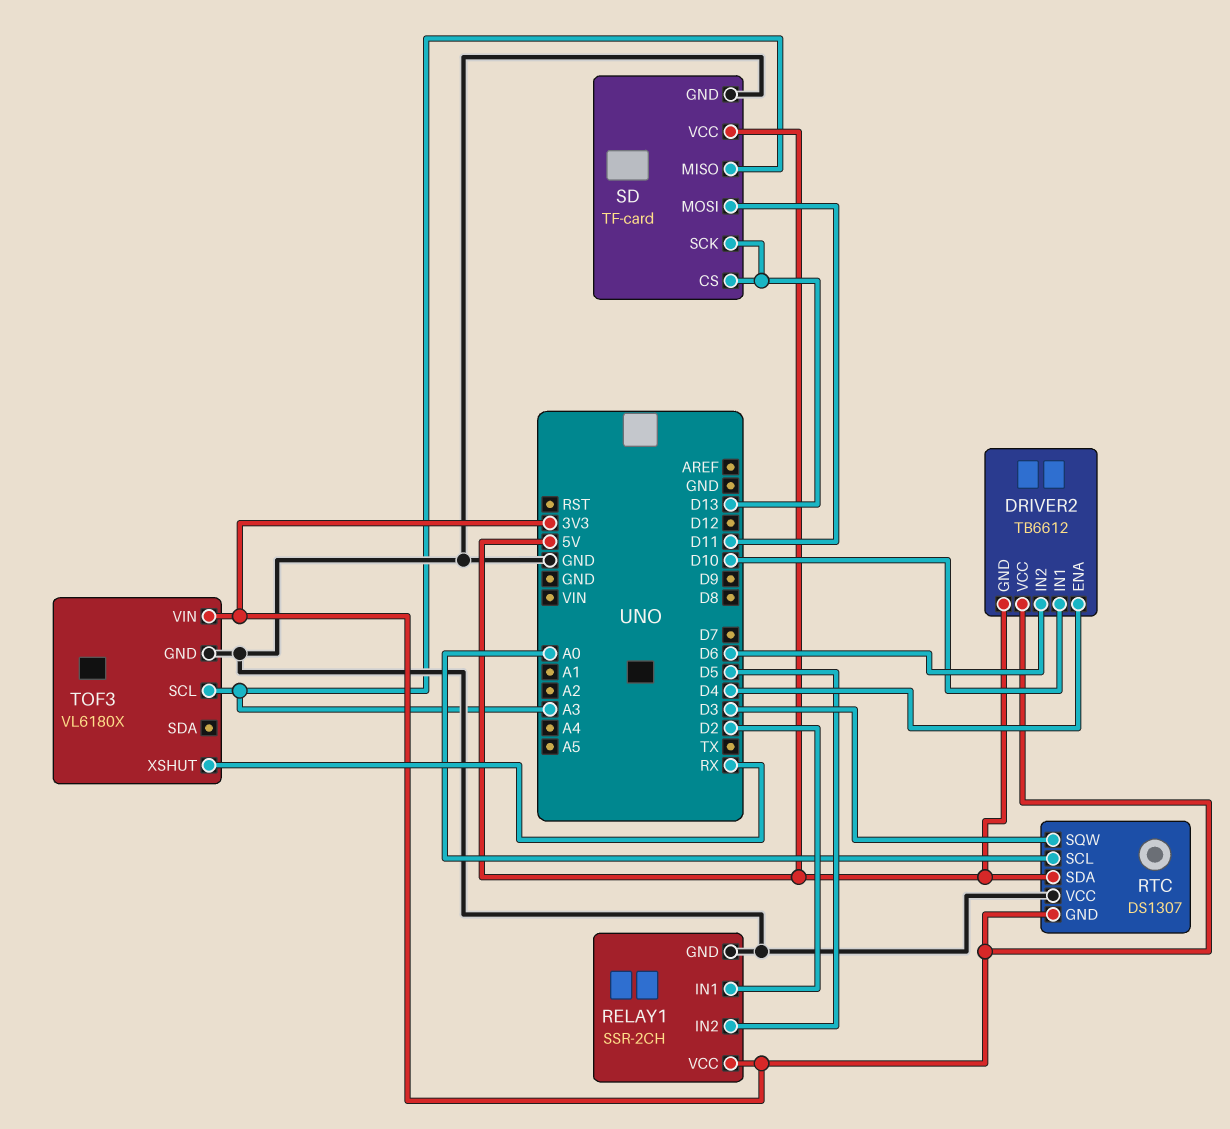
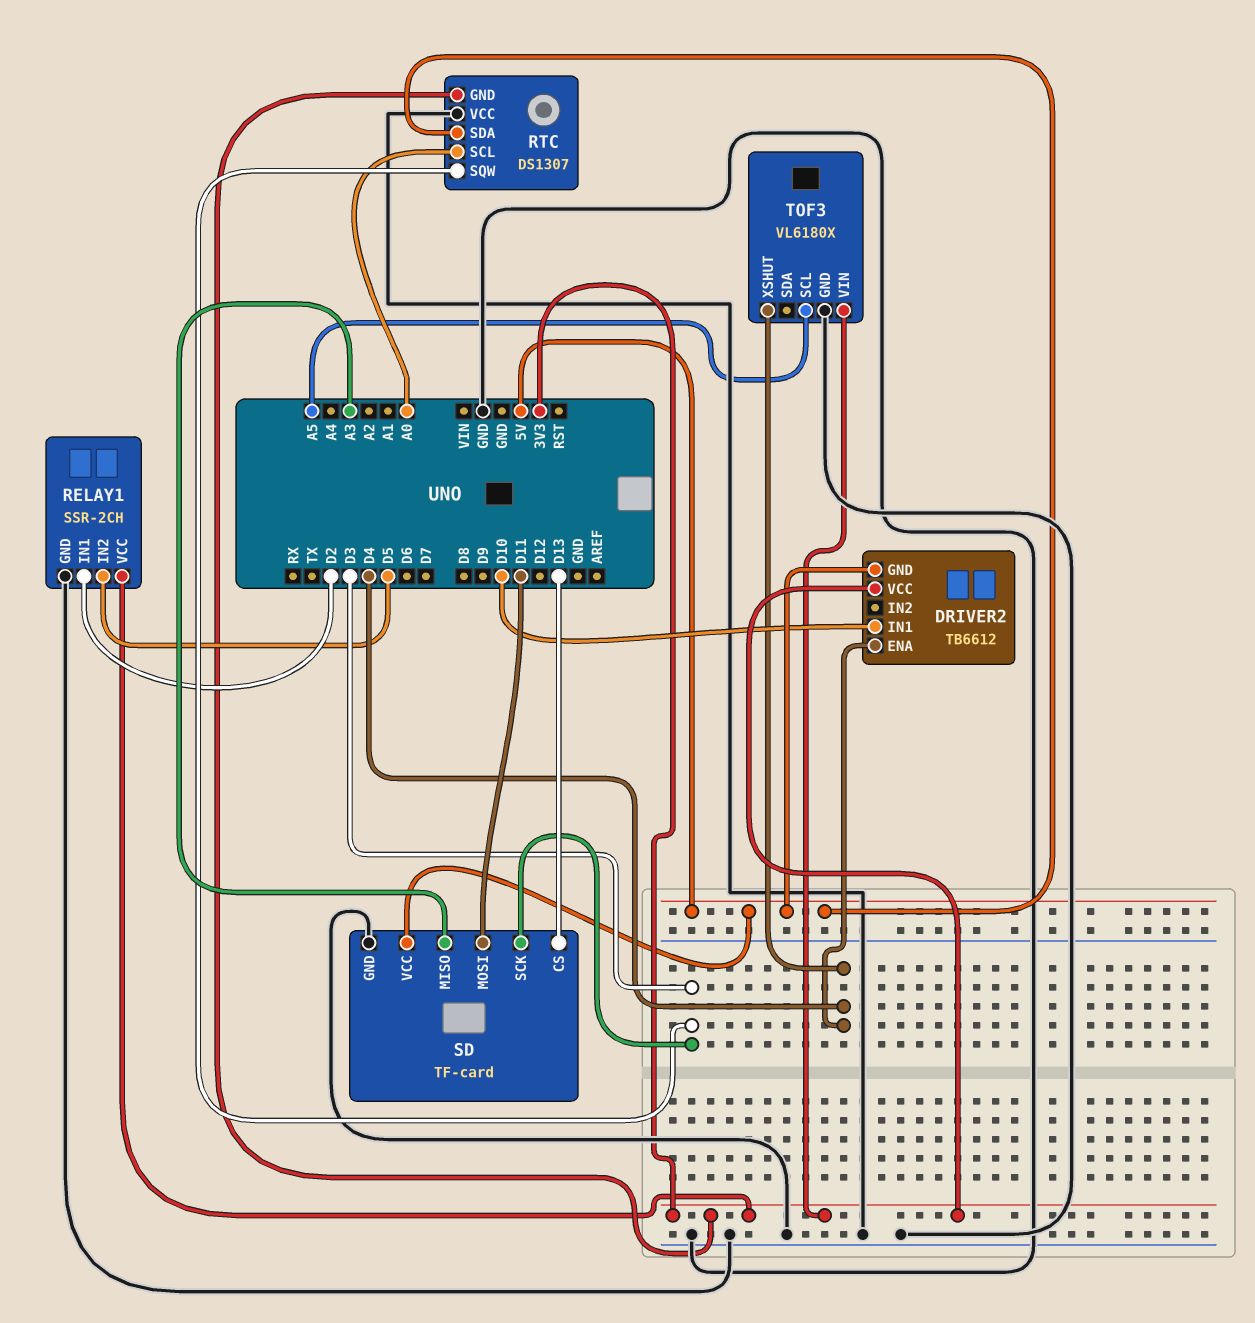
DRIVER2 pin IN2: D6 -> none
SD pin SCK: D13 -> D3
TOF3 pin SCL: A3 -> A5
TOF3 pin XSHUT: RX -> D4

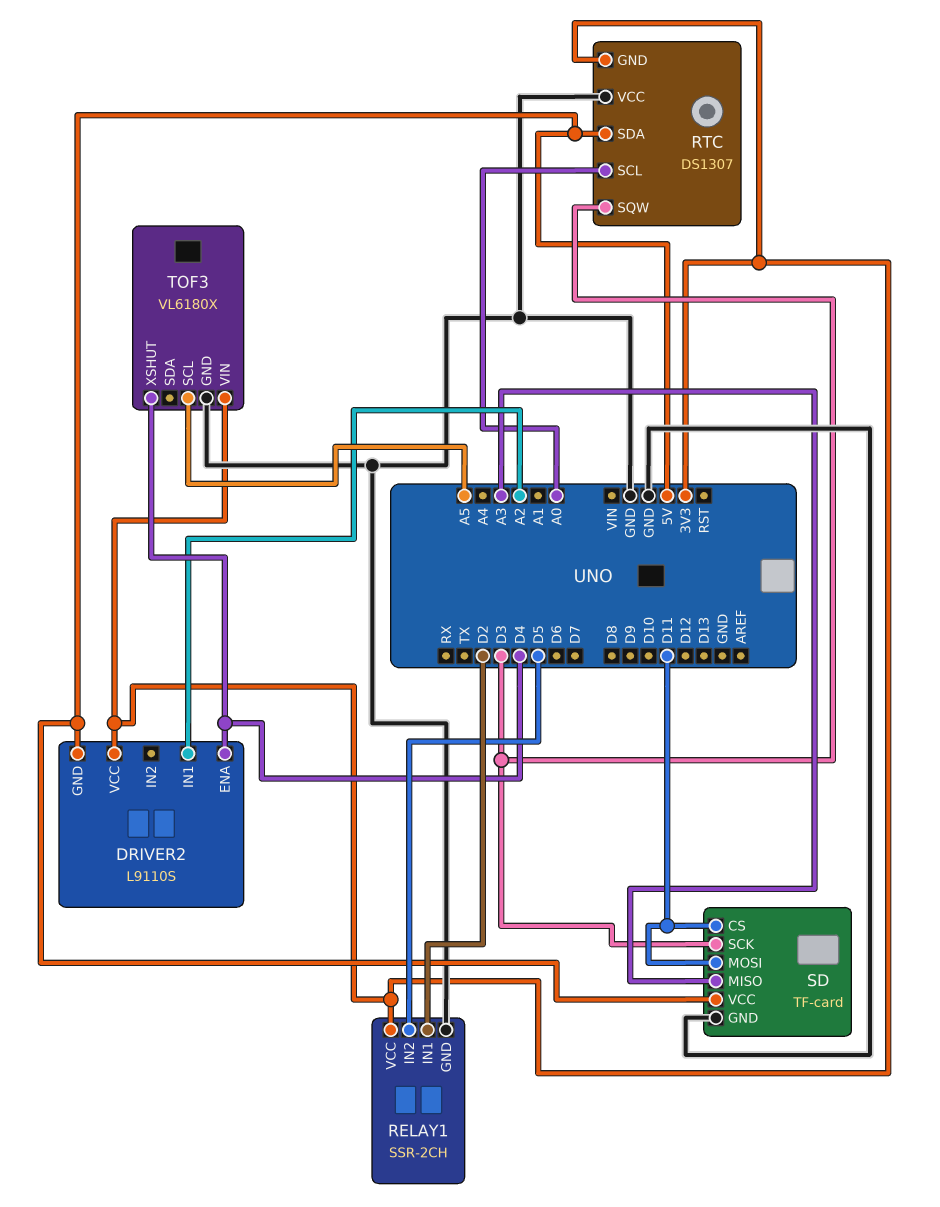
DRIVER2: TB6612 -> L9110S
DRIVER2 pin IN1: D10 -> A2
SD pin CS: D13 -> D11

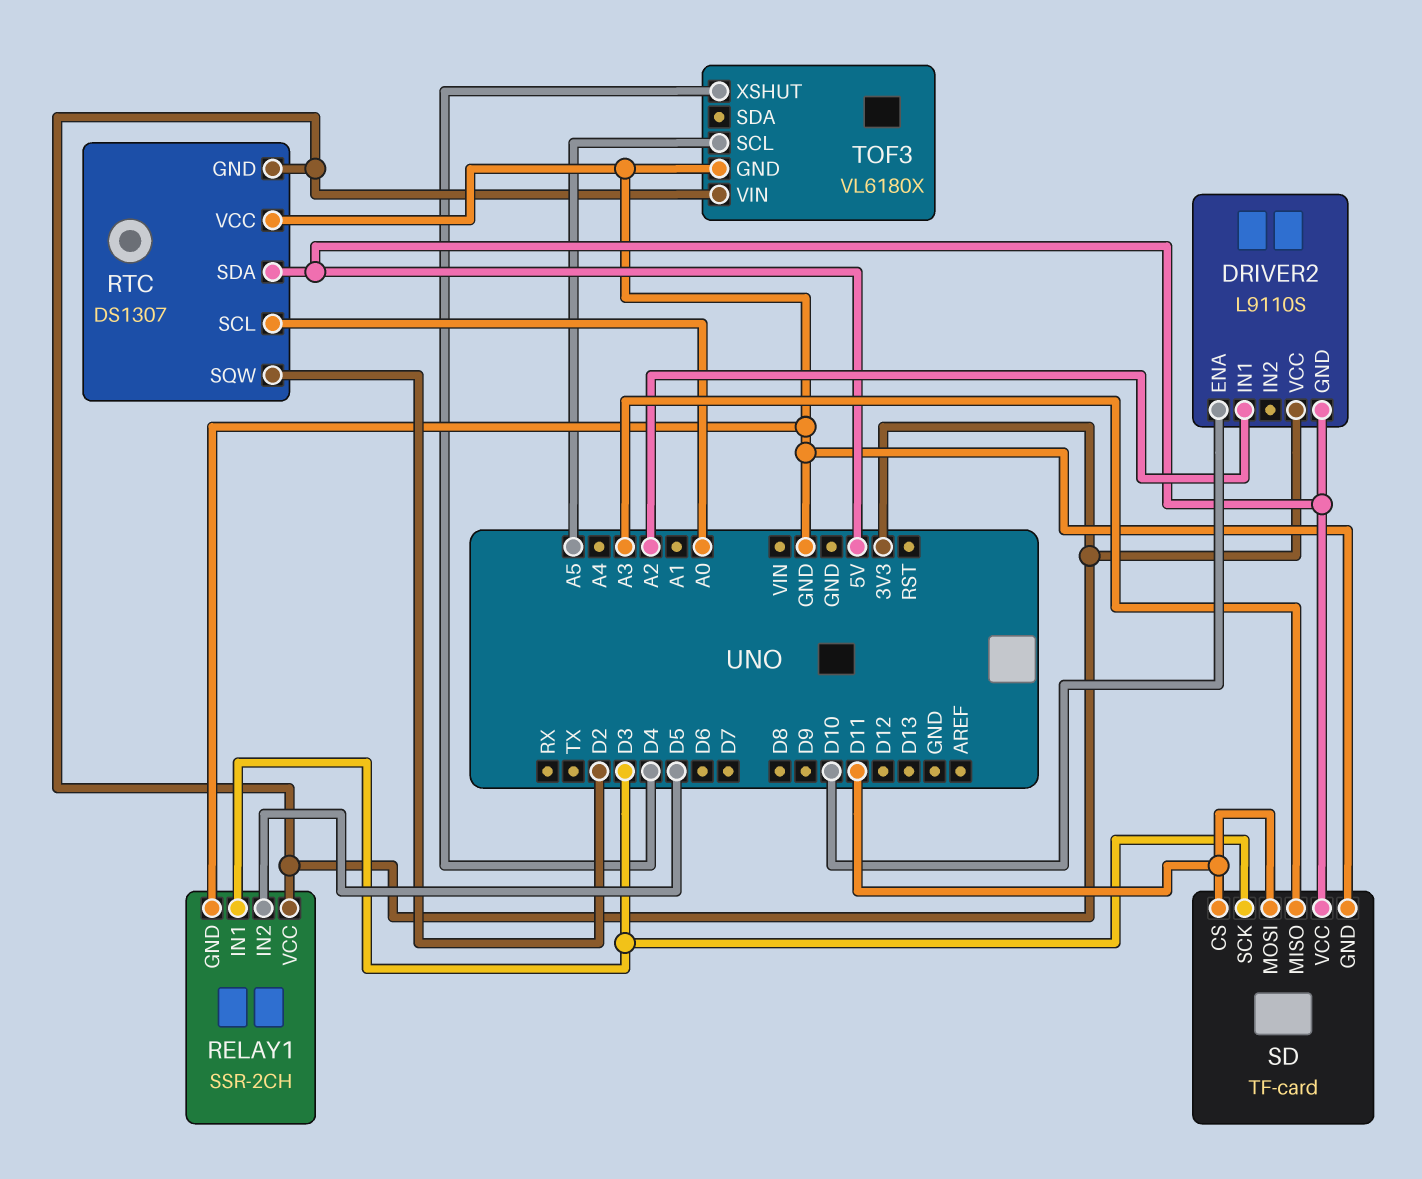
DRIVER2 pin ENA: D4 -> D10
RELAY1 pin IN1: D2 -> D3
RTC pin SQW: D3 -> D2

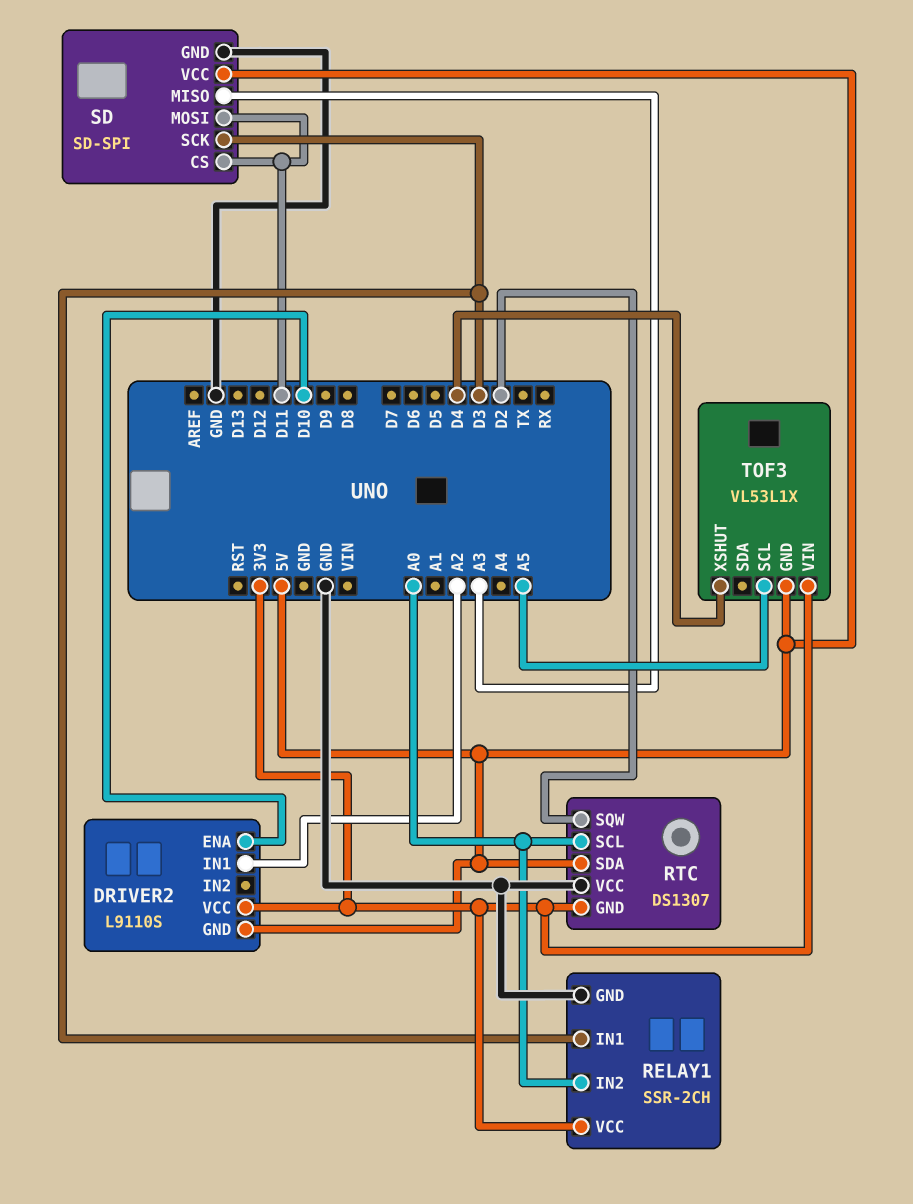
RELAY1 pin IN2: D5 -> A0
SD: TF-card -> SD-SPI
TOF3: VL6180X -> VL53L1X
TOF3 pin GND: GND -> 5V

